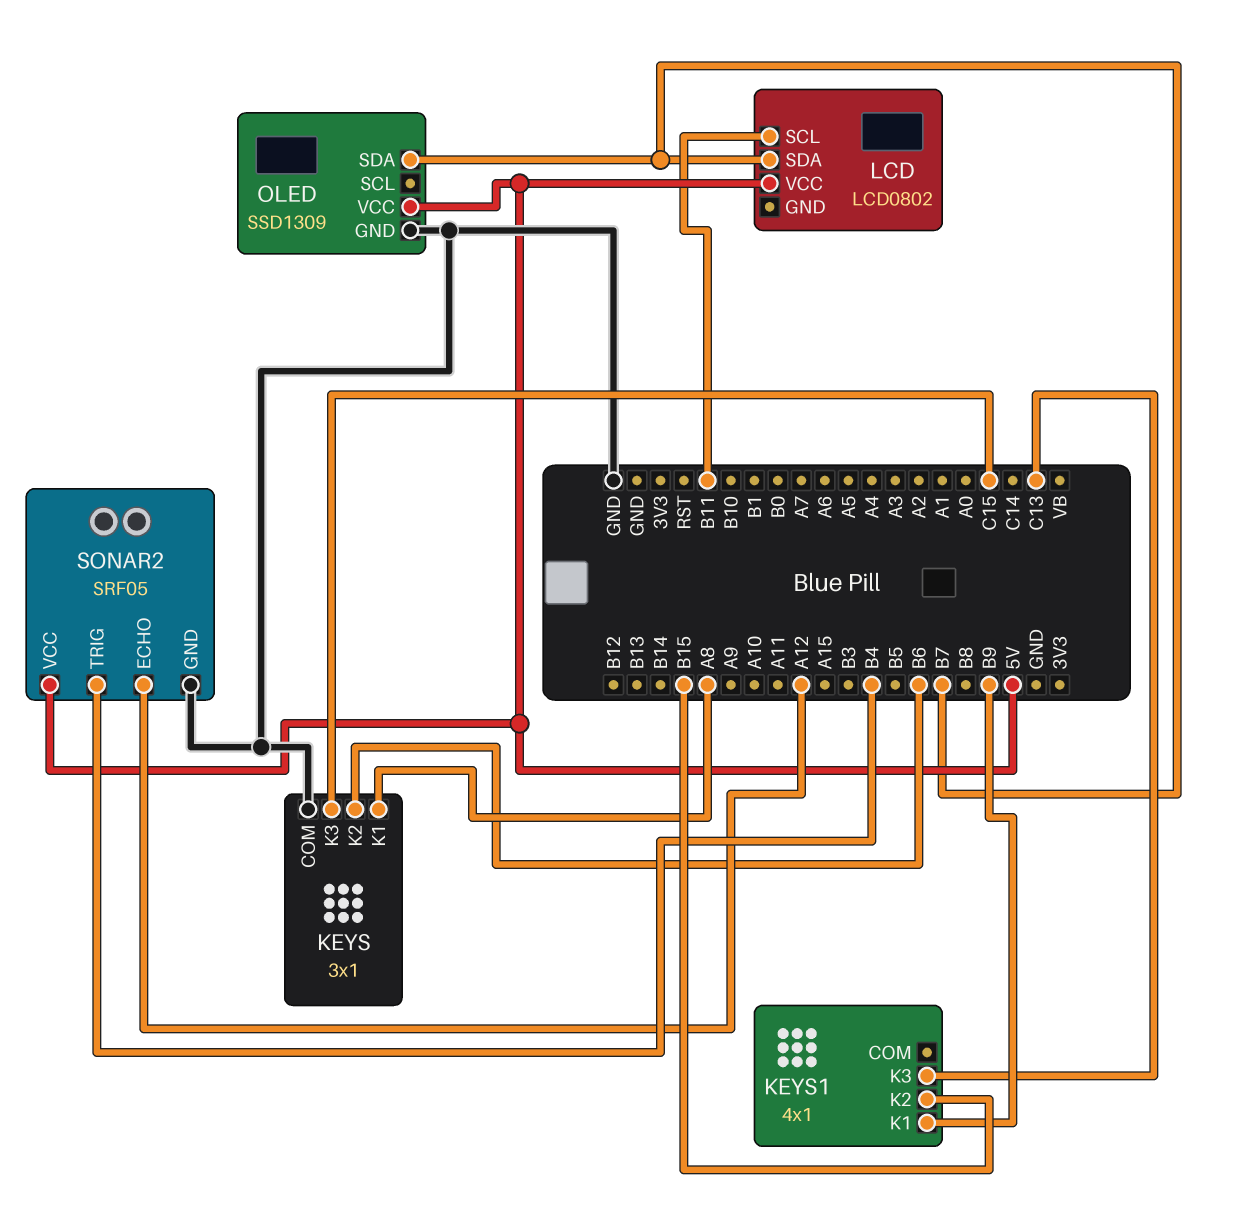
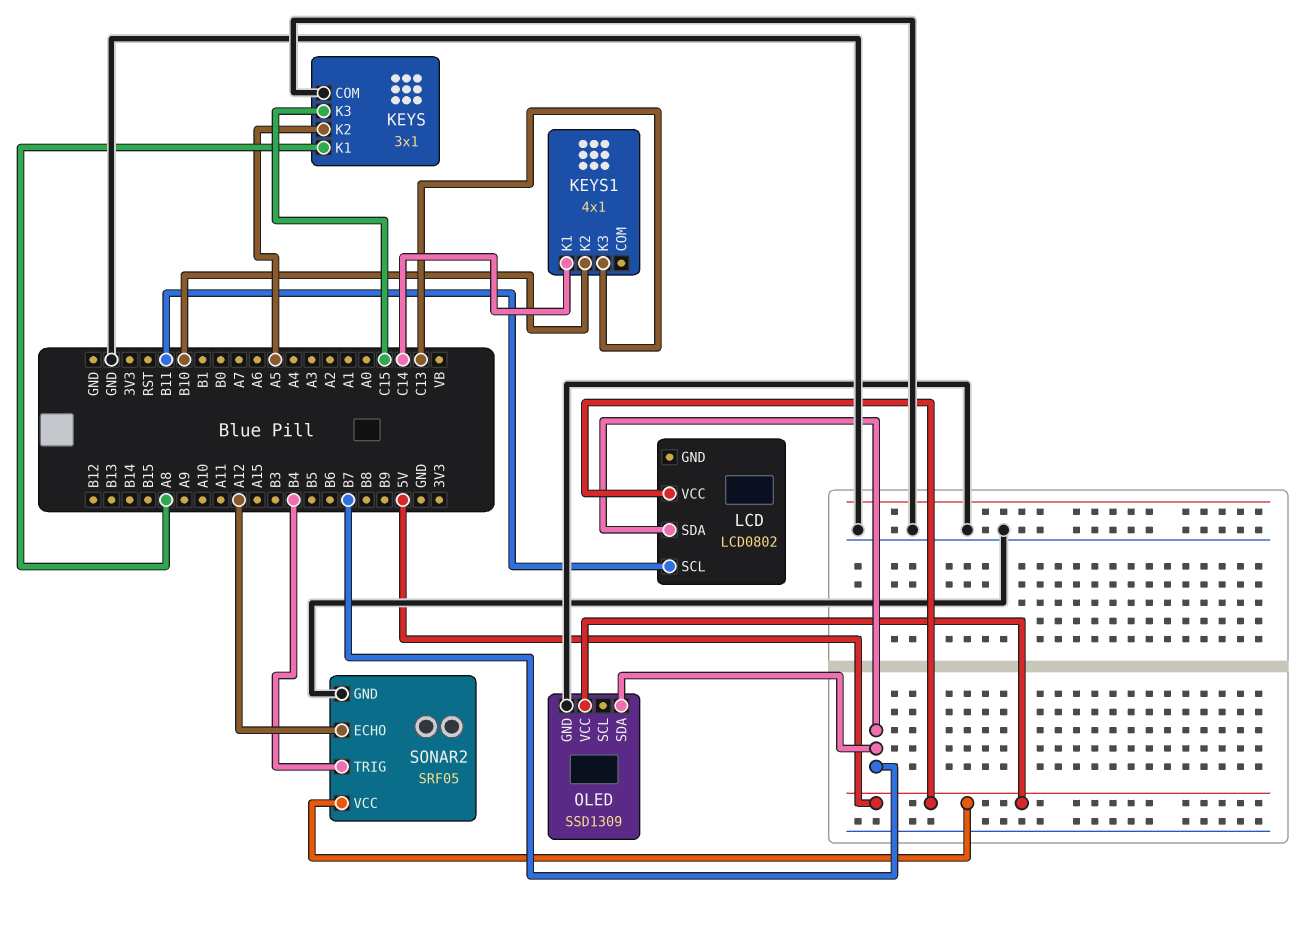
KEYS pin K2: B6 -> A5
KEYS1 pin K1: B9 -> C14
KEYS1 pin K2: B15 -> B10

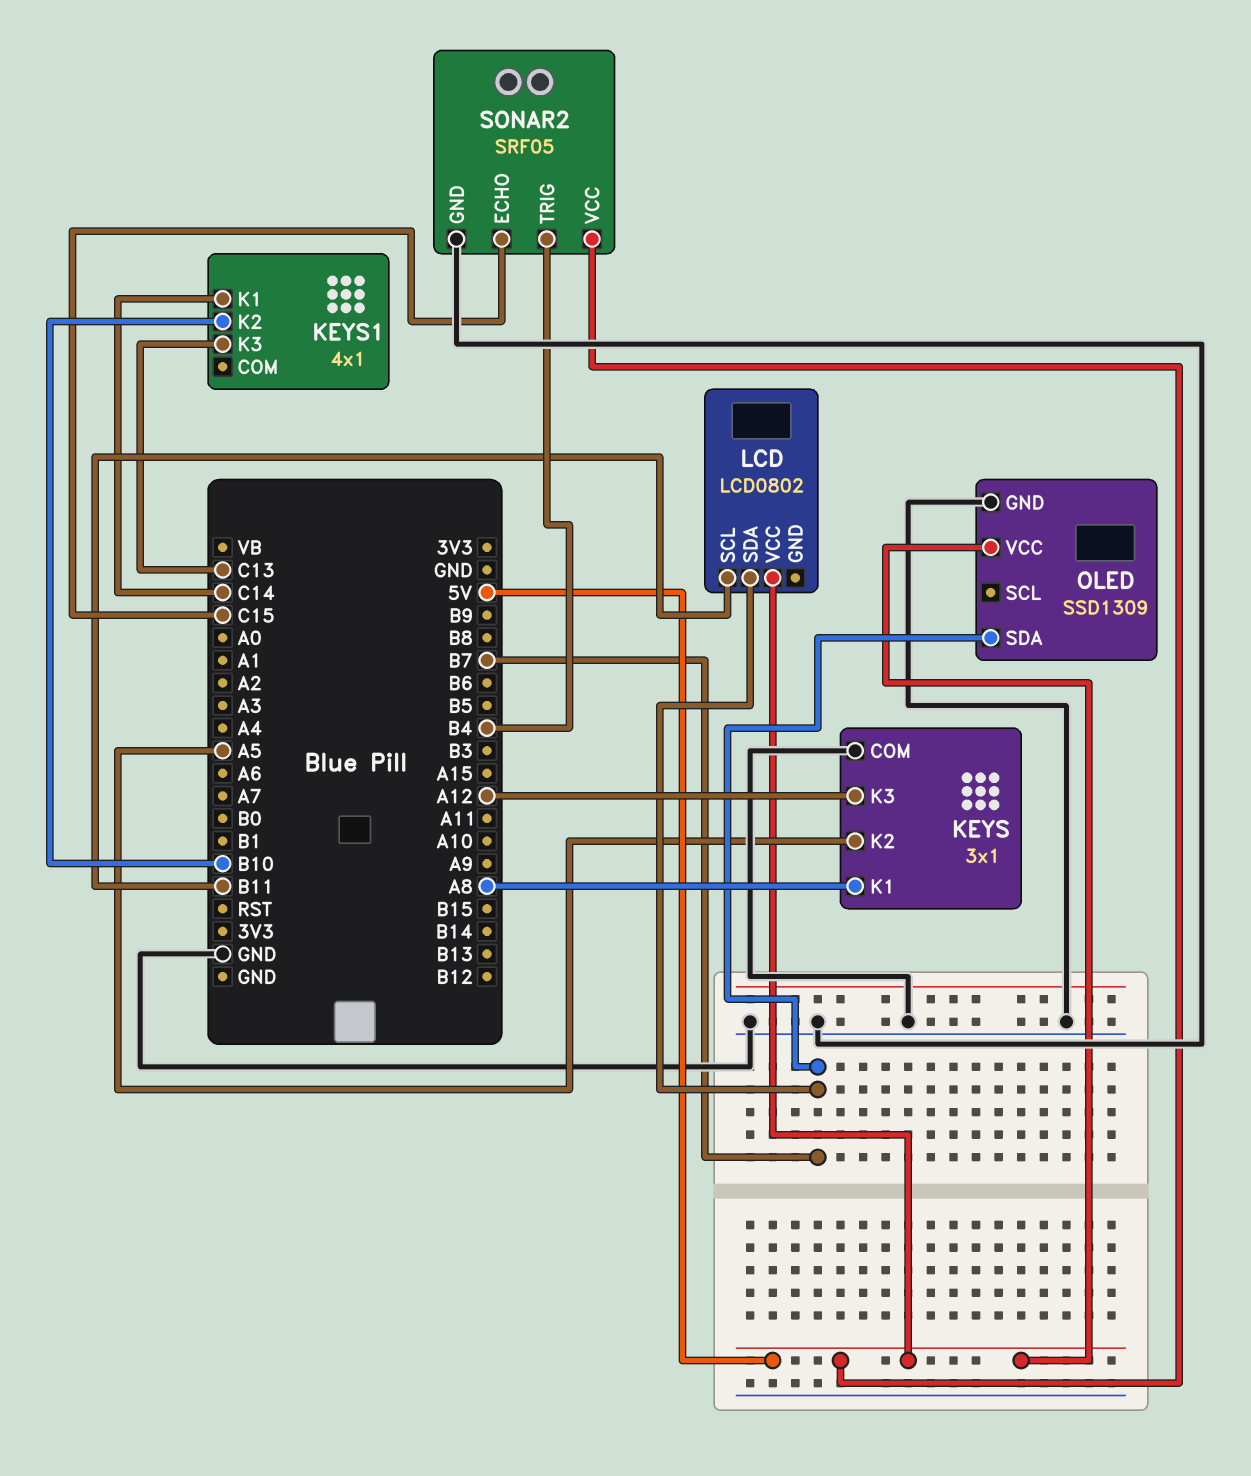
KEYS pin K3: C15 -> A12
SONAR2 pin ECHO: A12 -> C15

